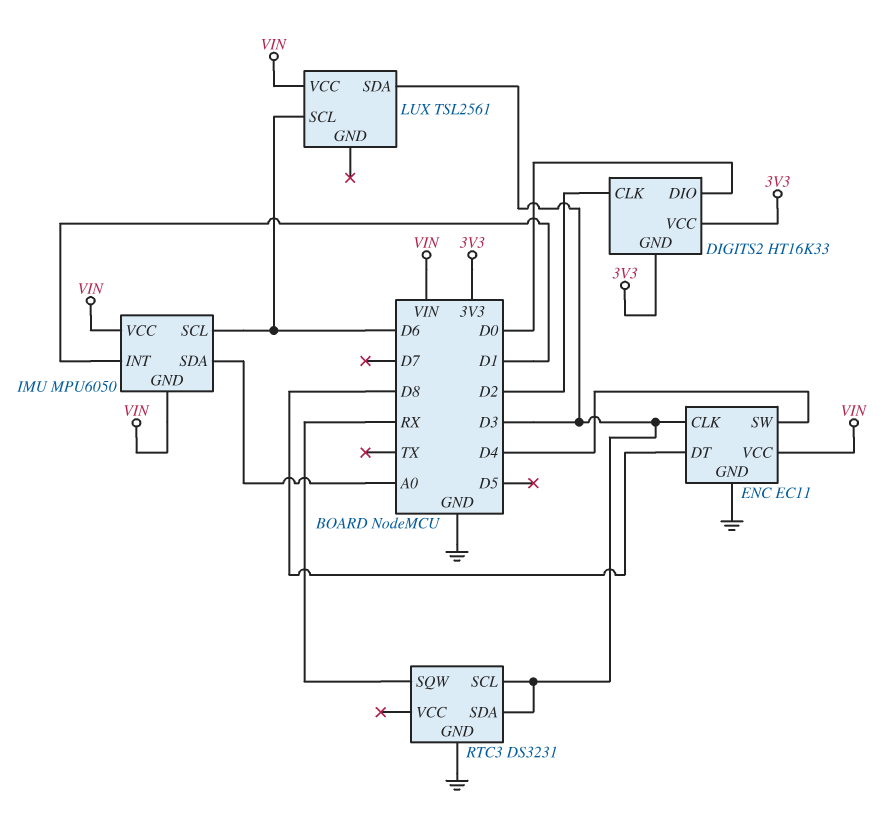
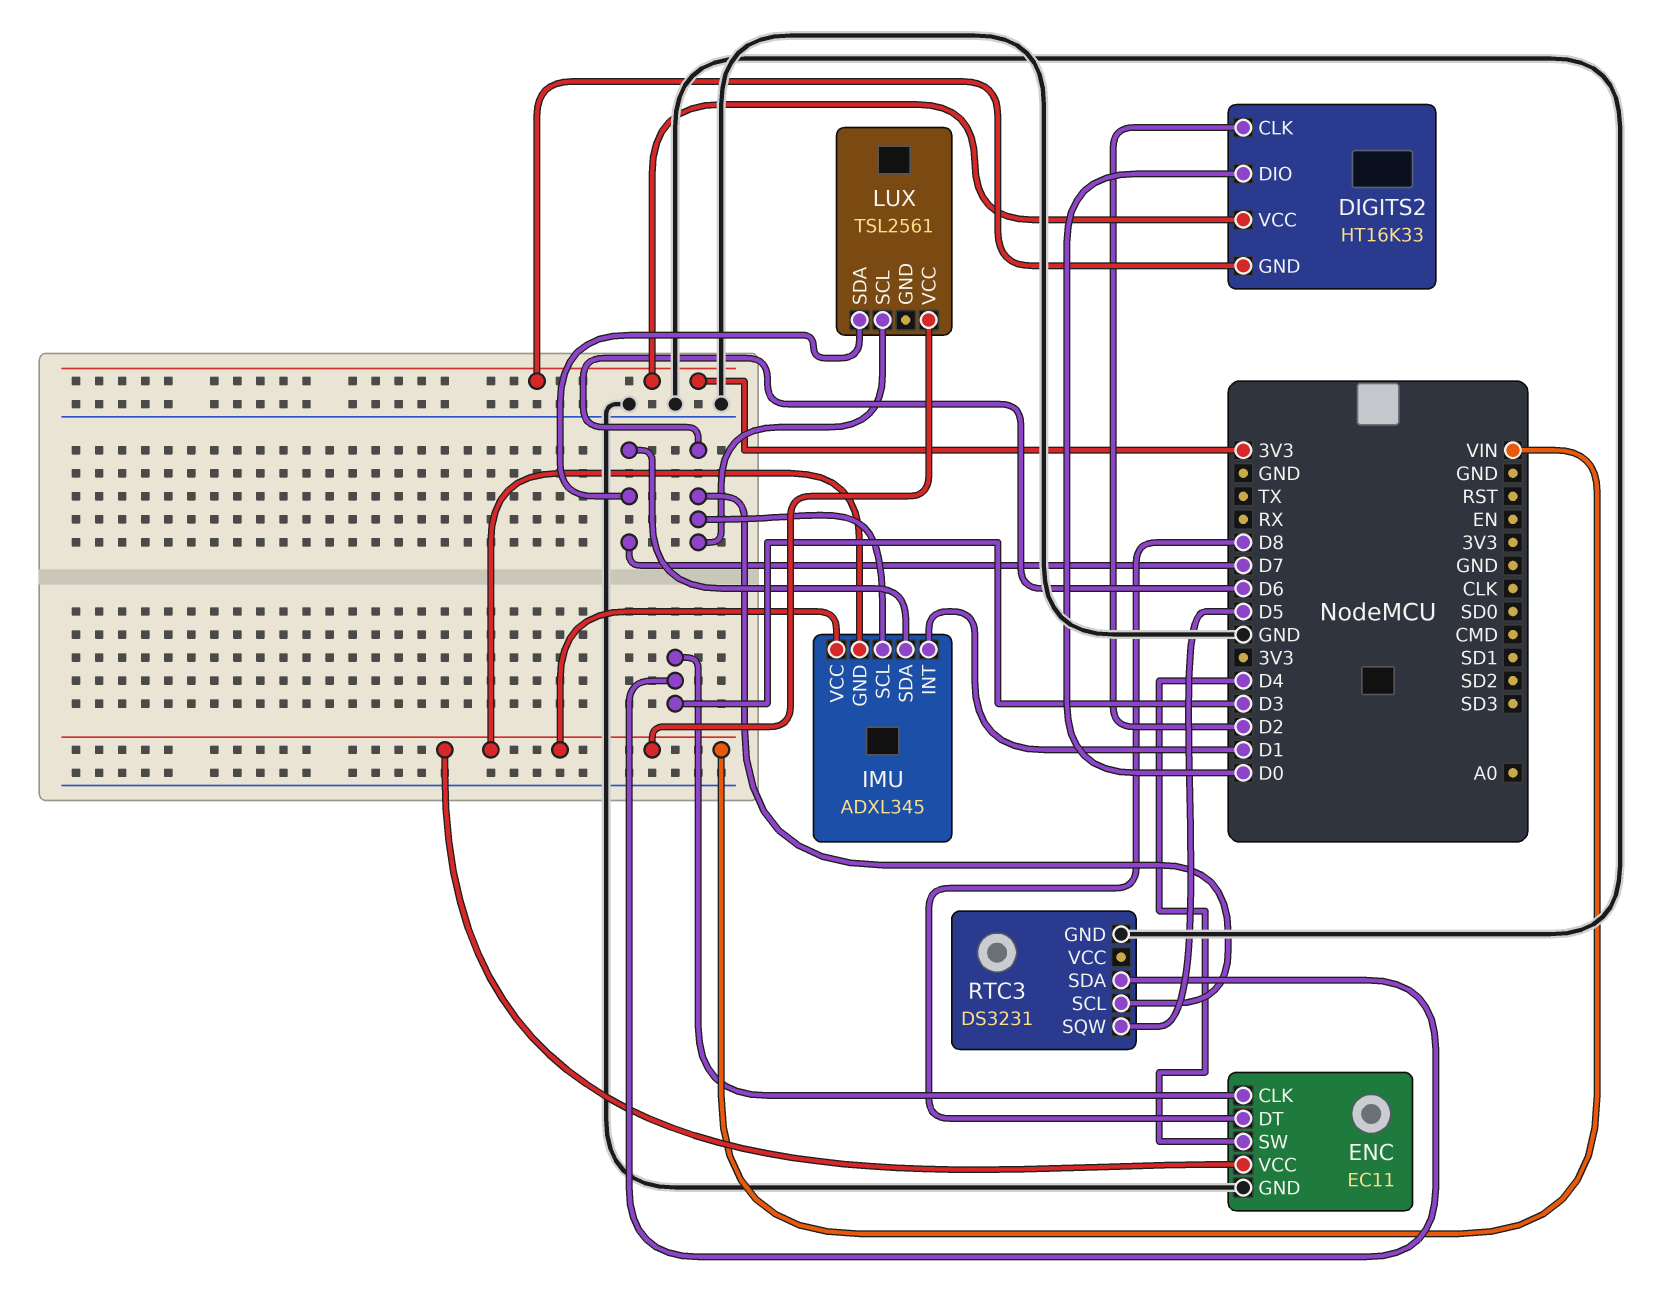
IMU: MPU6050 -> ADXL345
IMU pin SDA: A0 -> D7
LUX pin SDA: D3 -> D7
RTC3 pin SCL: D3 -> D6
RTC3 pin SQW: RX -> D5

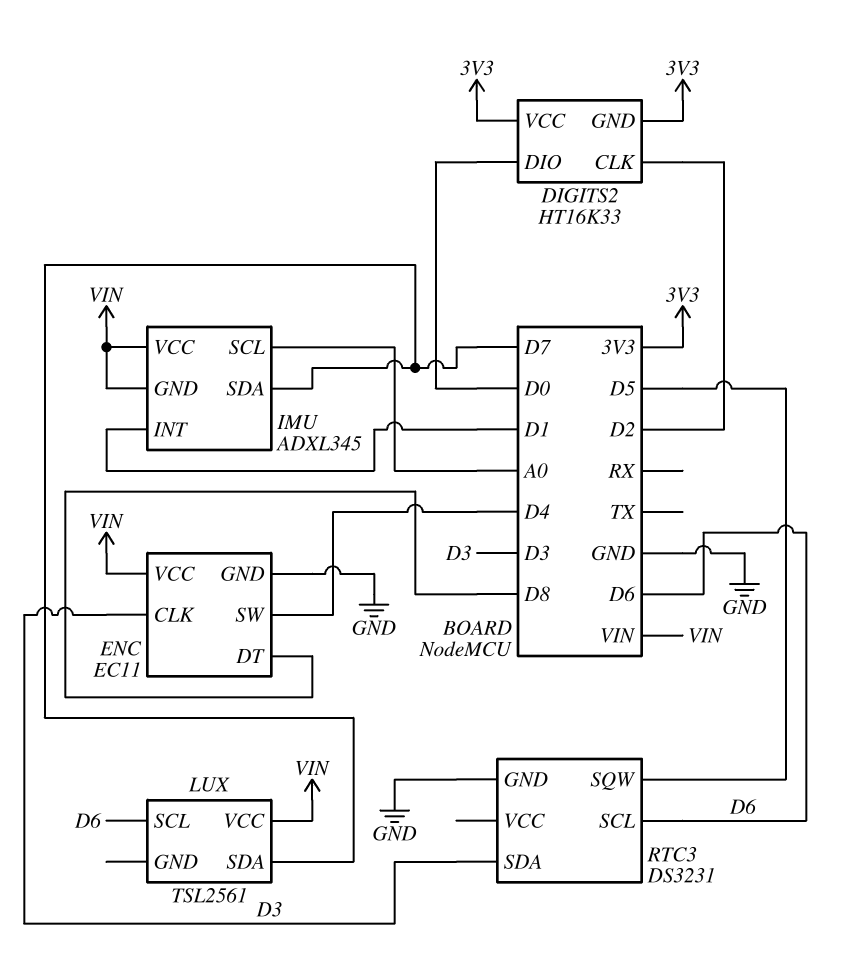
IMU pin SCL: D6 -> A0

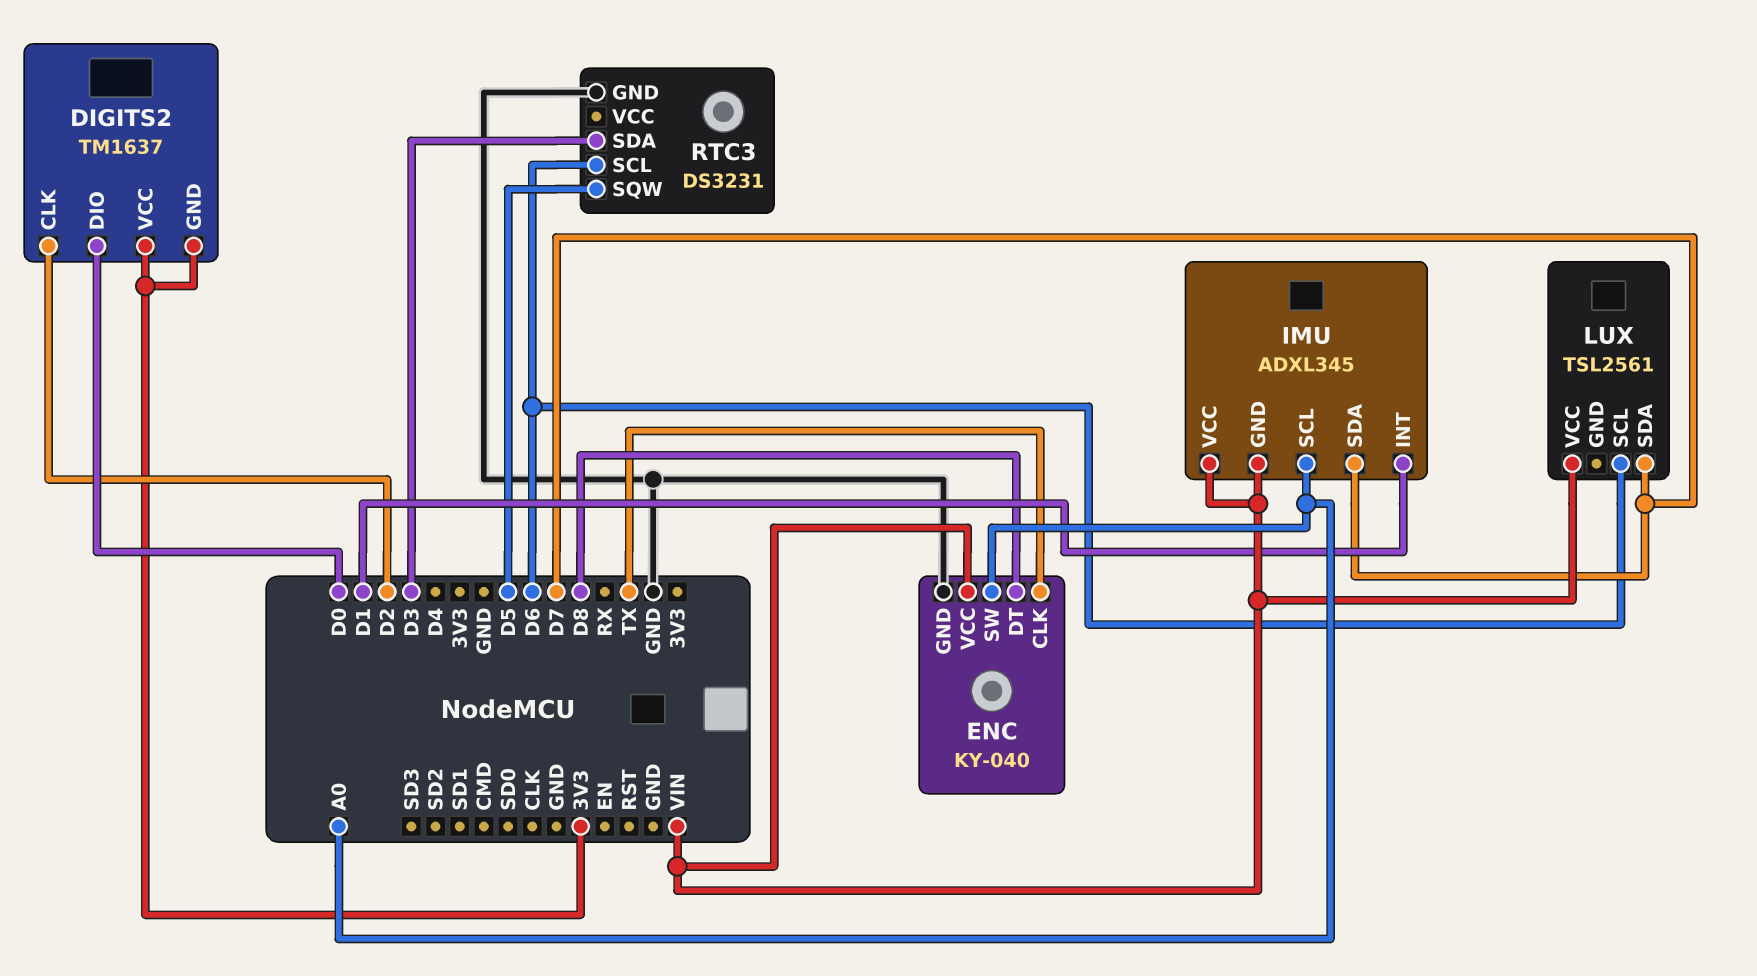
DIGITS2: HT16K33 -> TM1637
ENC: EC11 -> KY-040
ENC pin CLK: D3 -> TX
ENC pin SW: D4 -> A0

